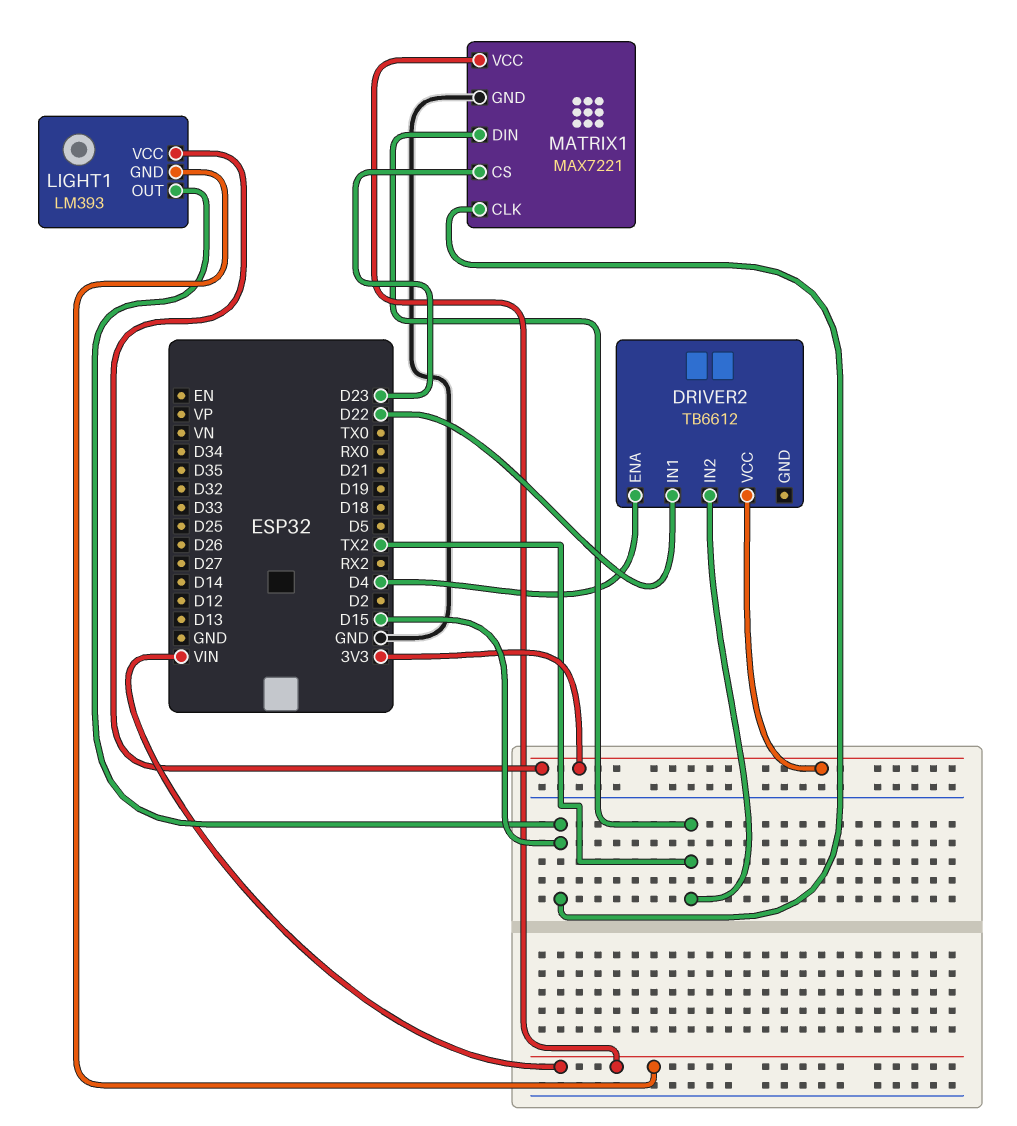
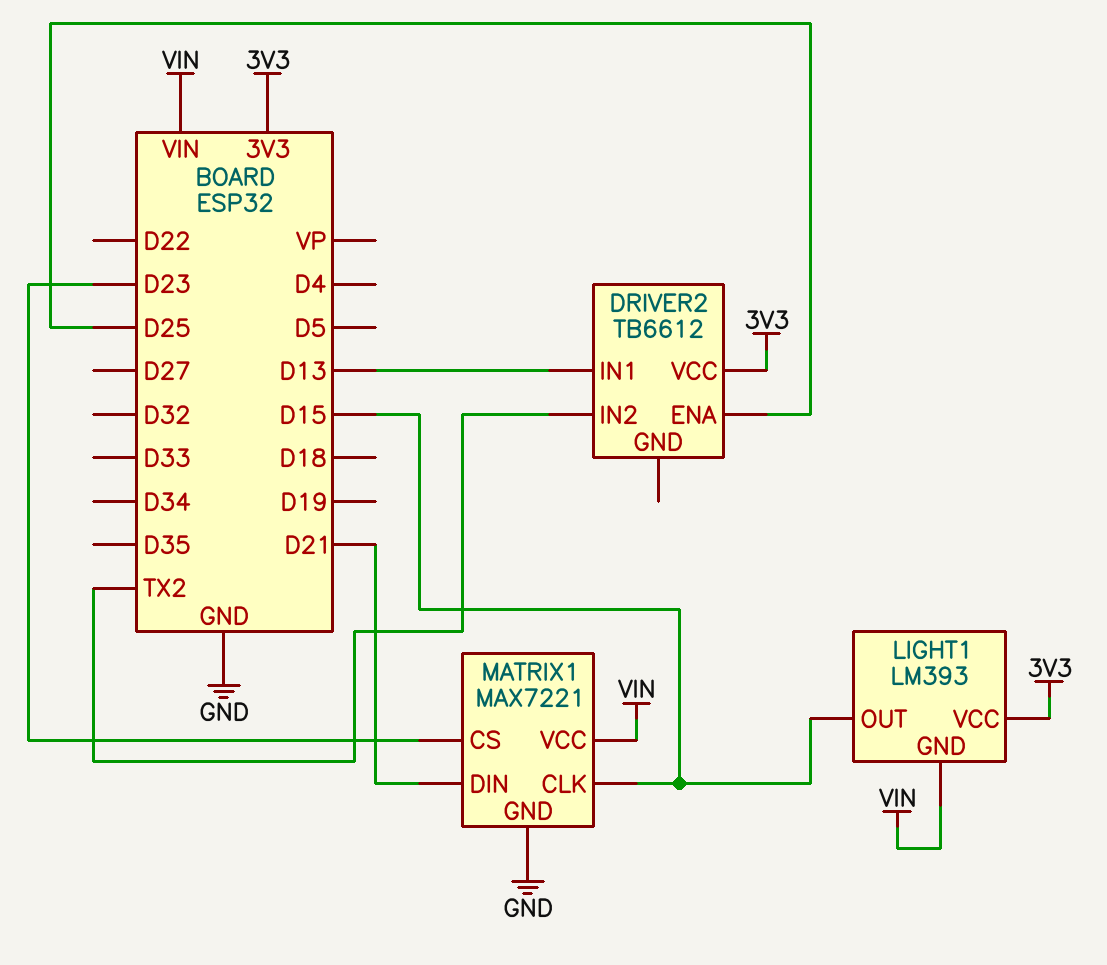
DRIVER2 pin ENA: D4 -> D25
DRIVER2 pin IN1: D22 -> D13
MATRIX1 pin DIN: TX2 -> D21

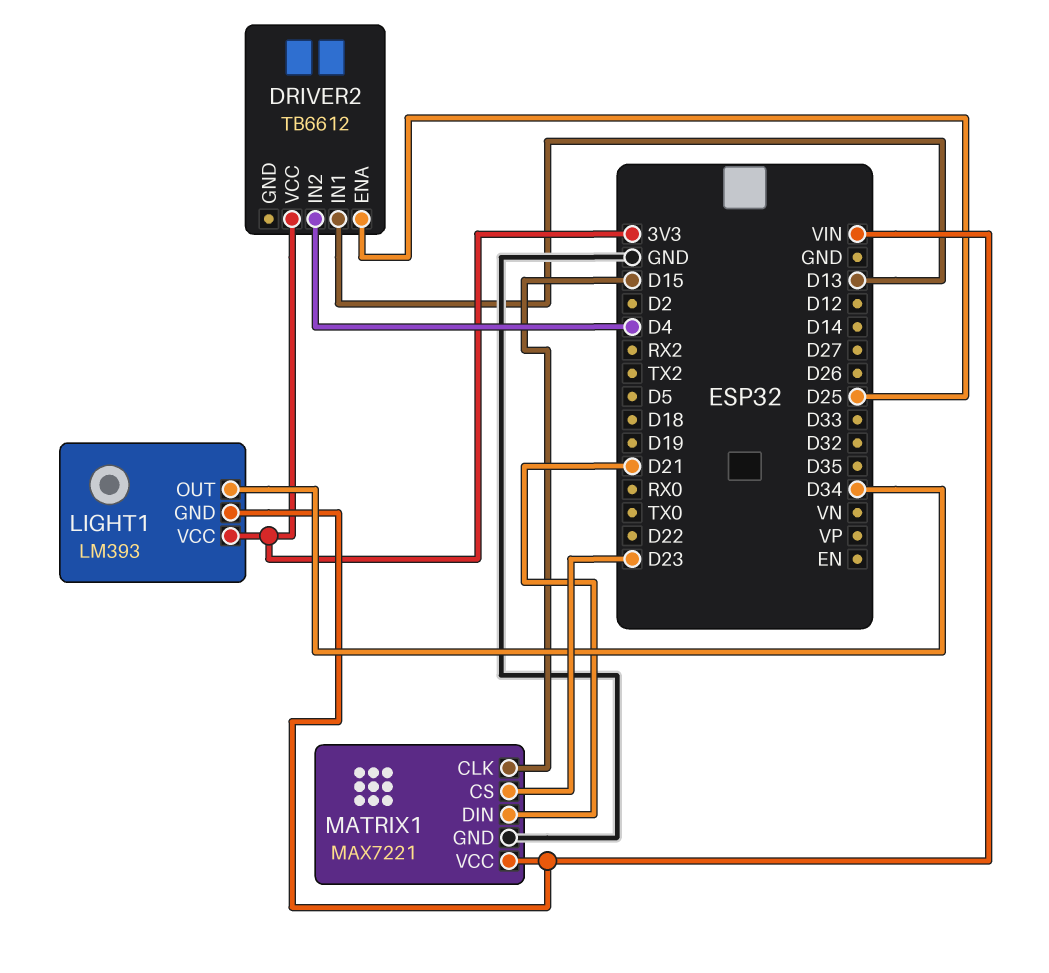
DRIVER2 pin IN2: TX2 -> D4
LIGHT1 pin OUT: D15 -> D34

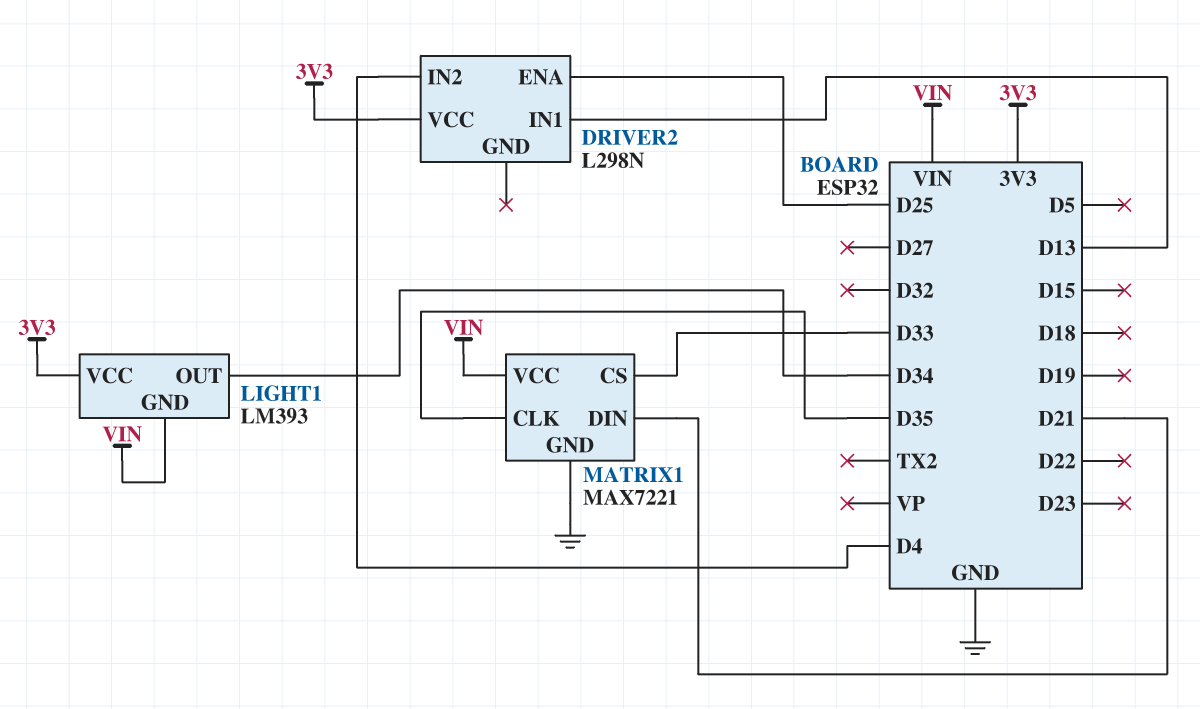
DRIVER2: TB6612 -> L298N
MATRIX1 pin CLK: D15 -> D35
MATRIX1 pin CS: D23 -> D33

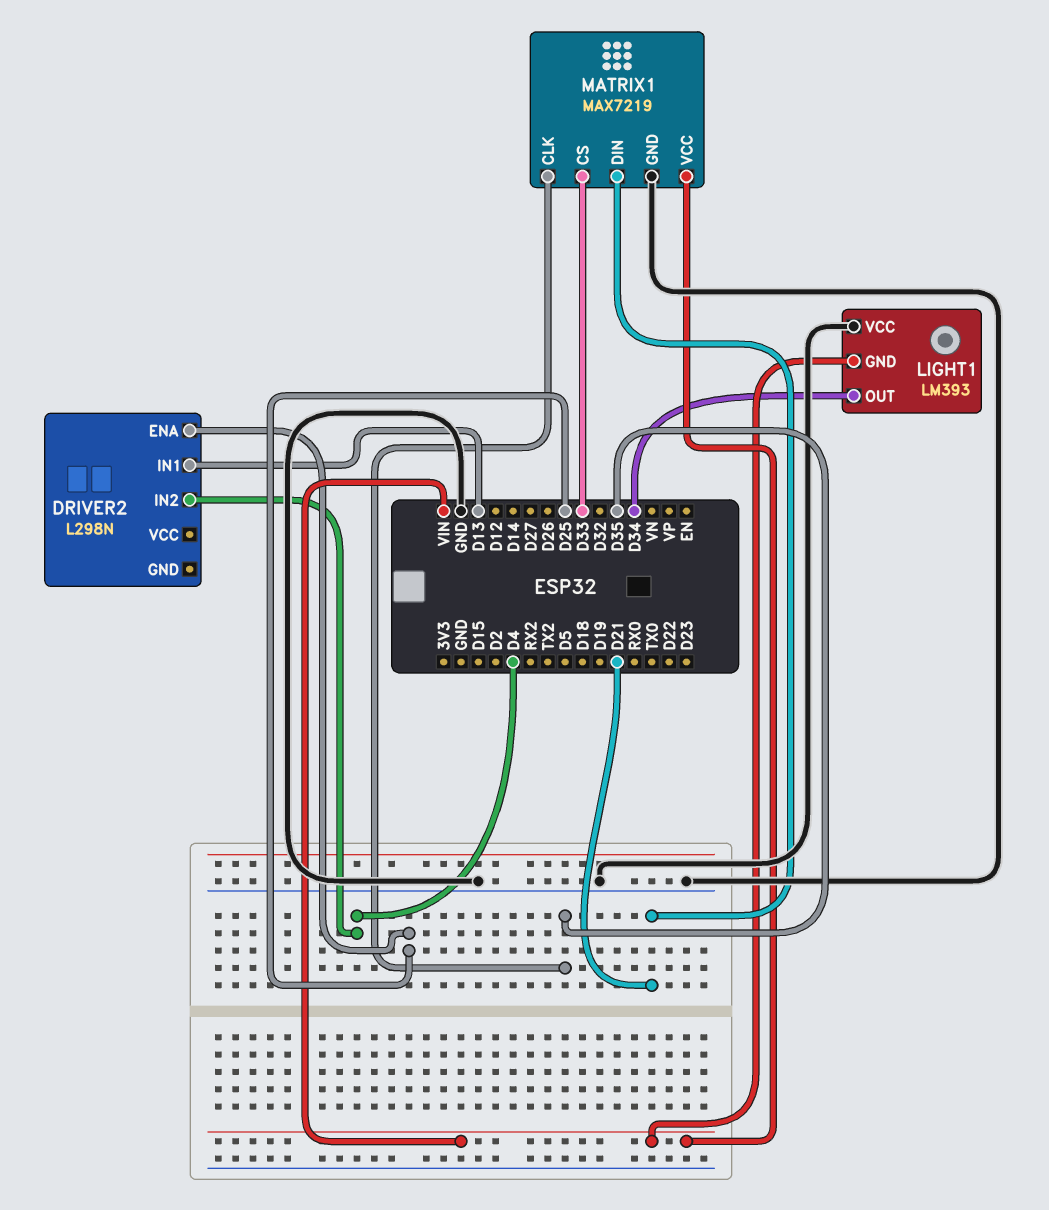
DRIVER2 pin VCC: 3V3 -> none
LIGHT1 pin VCC: 3V3 -> GND
MATRIX1: MAX7221 -> MAX7219

